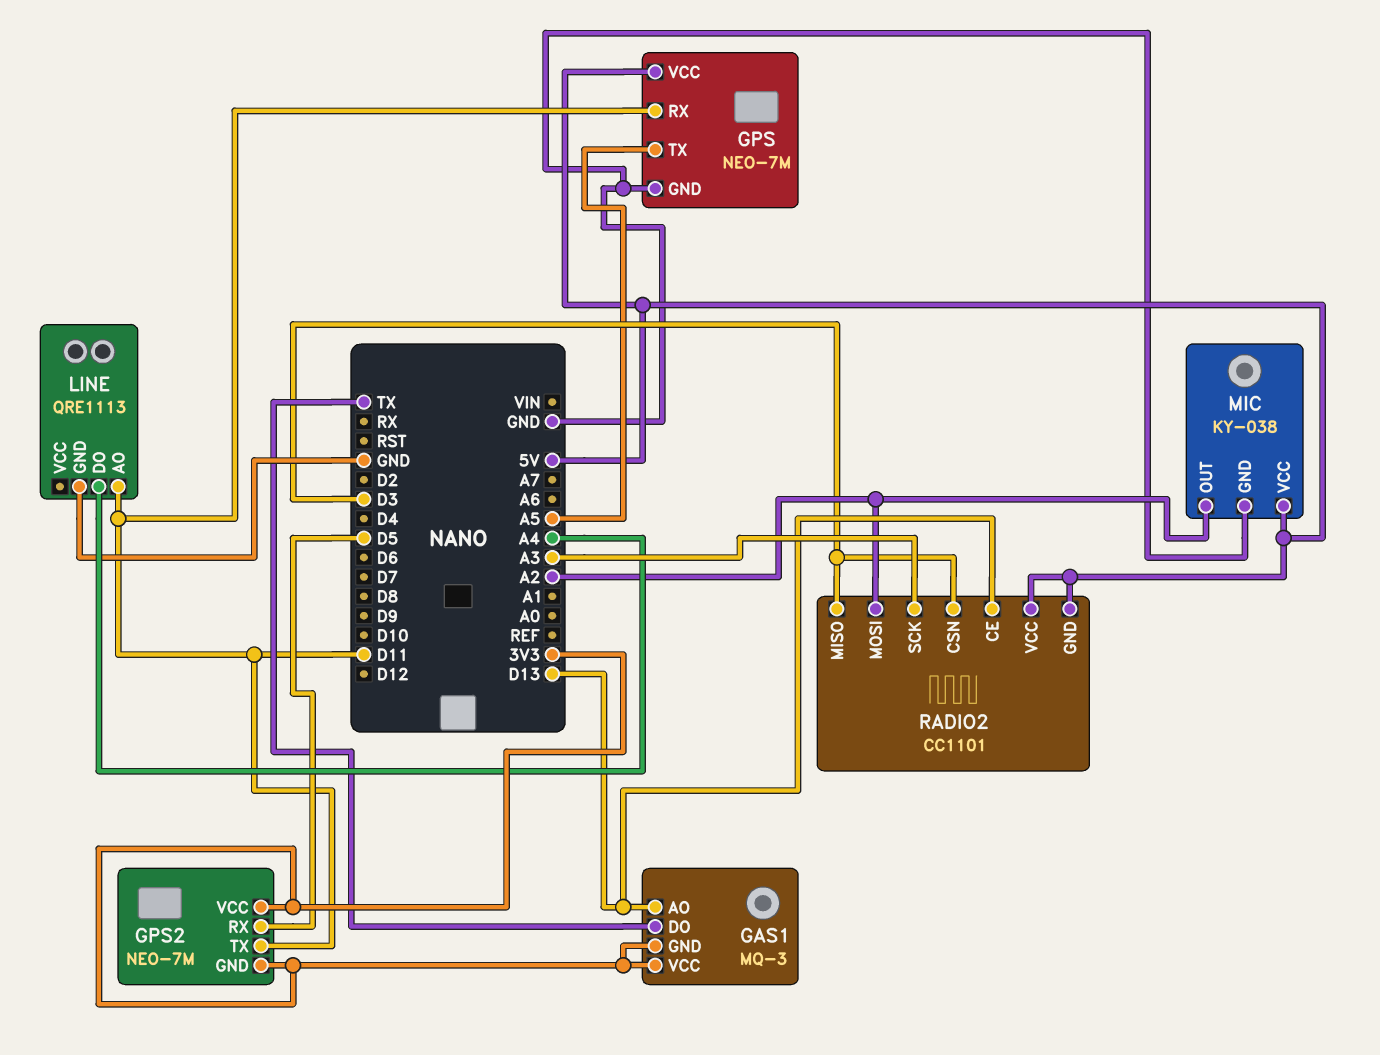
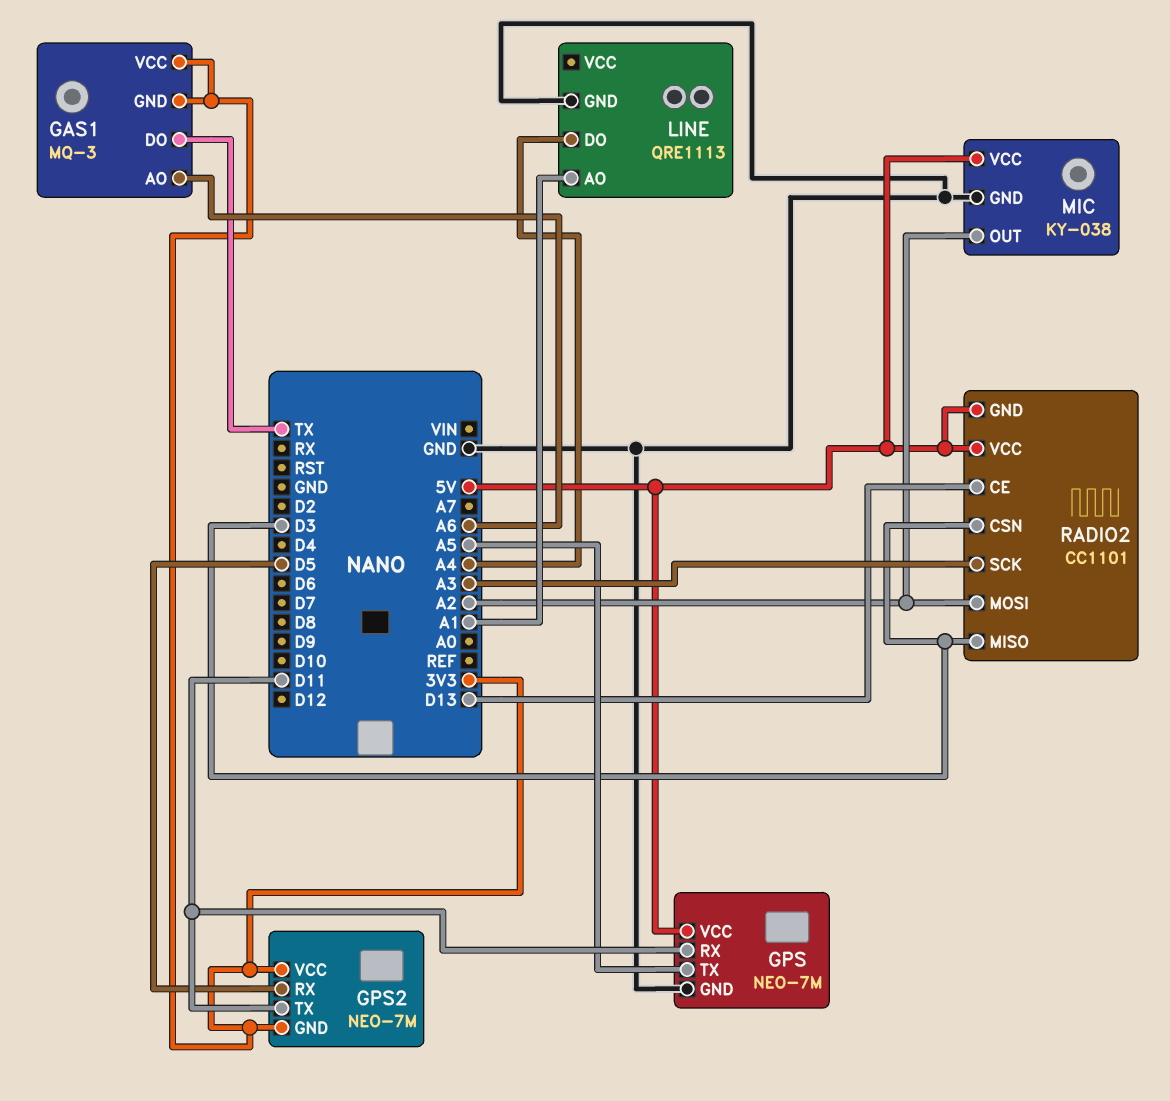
GAS1 pin AO: D13 -> A6
LINE pin AO: D11 -> A1

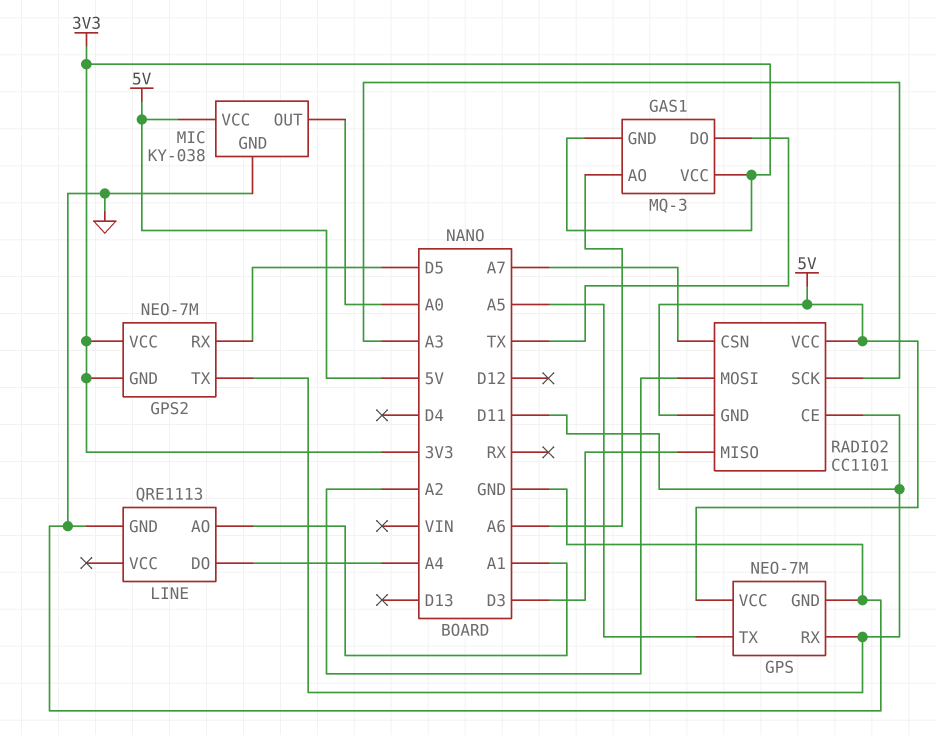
MIC pin OUT: A2 -> A0
RADIO2 pin CE: D13 -> D11
RADIO2 pin CSN: D3 -> A7

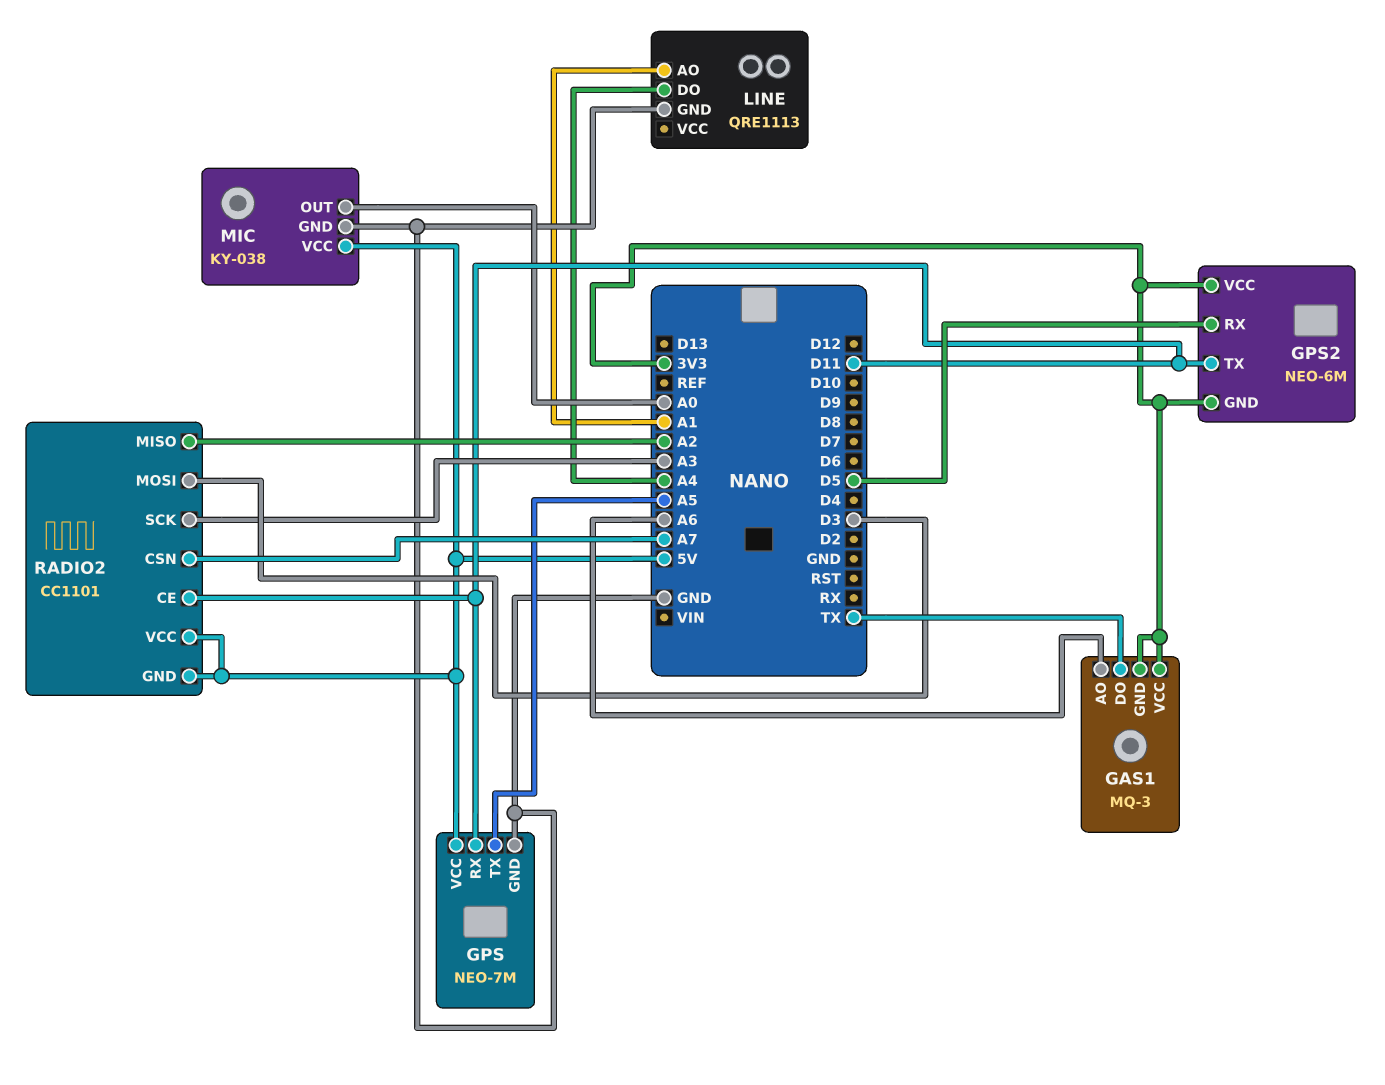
GPS2: NEO-7M -> NEO-6M
RADIO2 pin MISO: D3 -> A2
RADIO2 pin MOSI: A2 -> D3

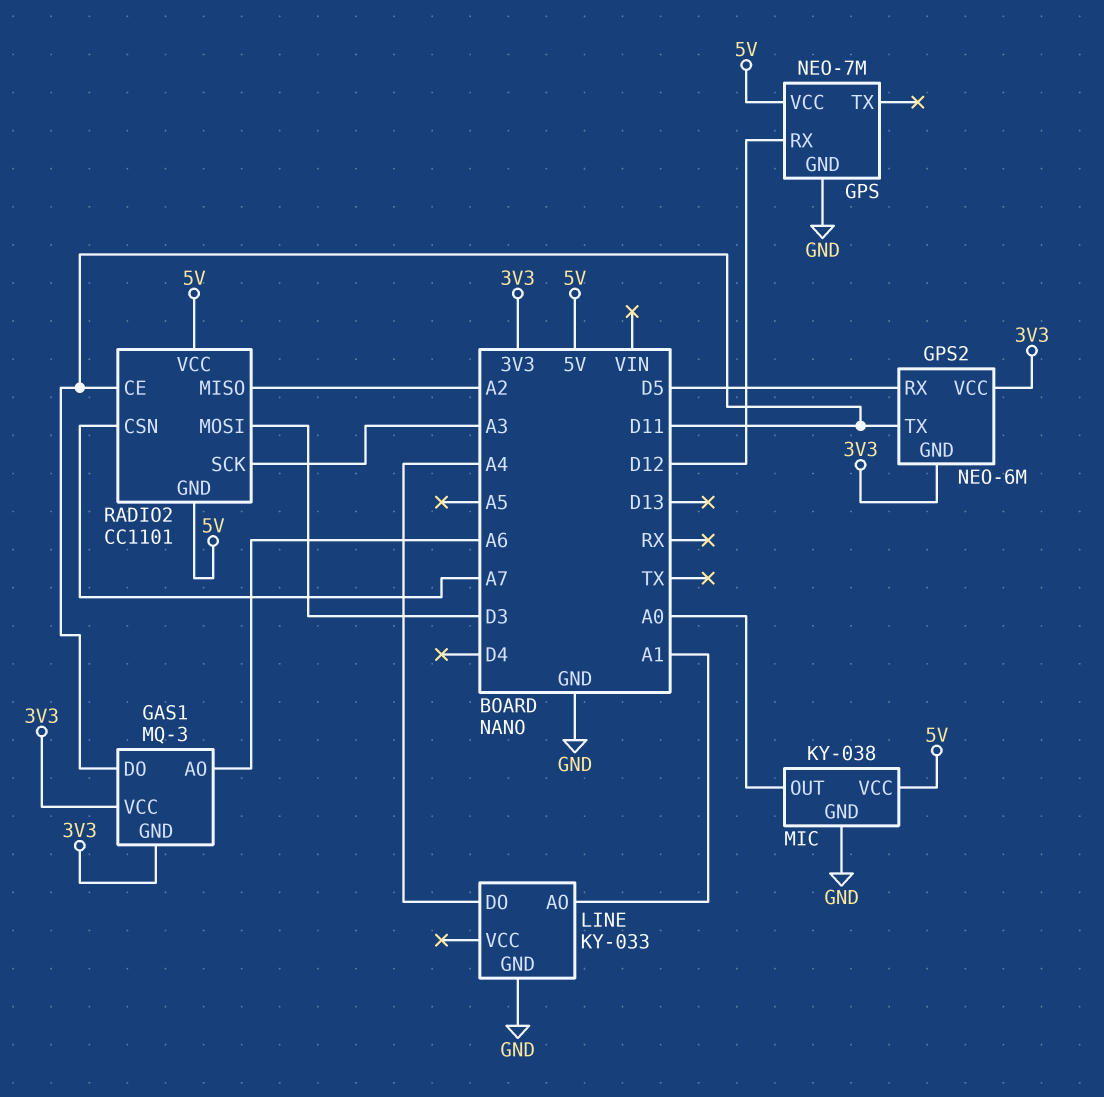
GAS1 pin DO: TX -> D11
GPS pin RX: D11 -> D12
GPS pin TX: A5 -> none
LINE: QRE1113 -> KY-033

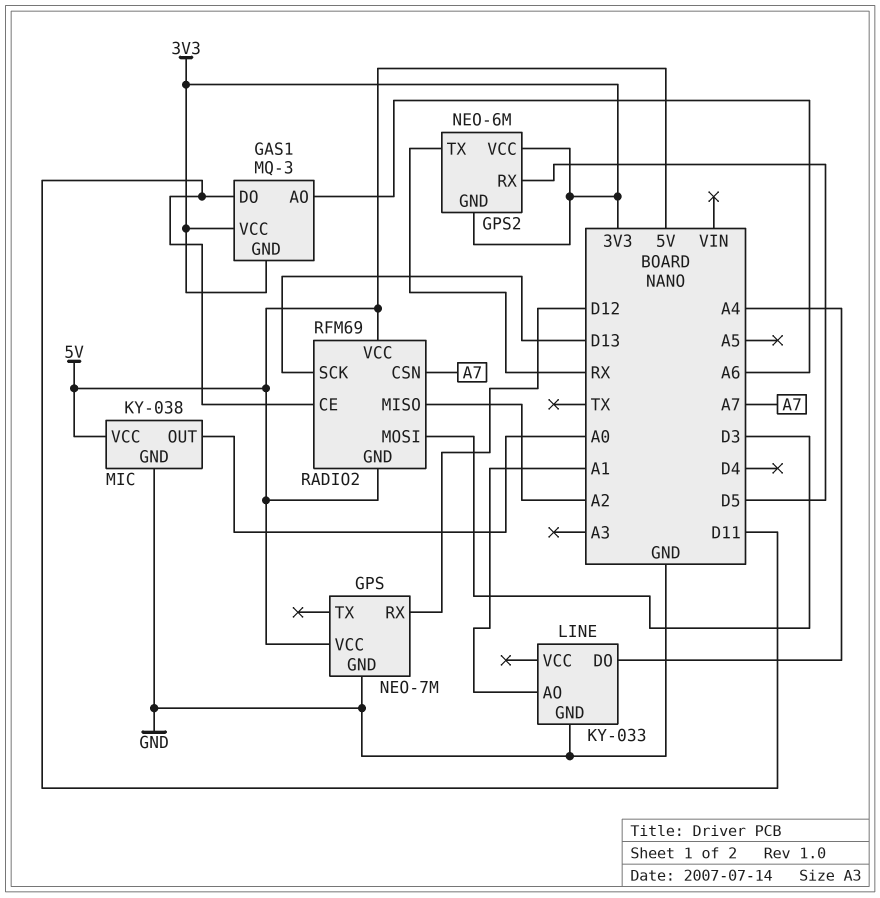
GPS2 pin TX: D11 -> RX
RADIO2: CC1101 -> RFM69
RADIO2 pin SCK: A3 -> D13

